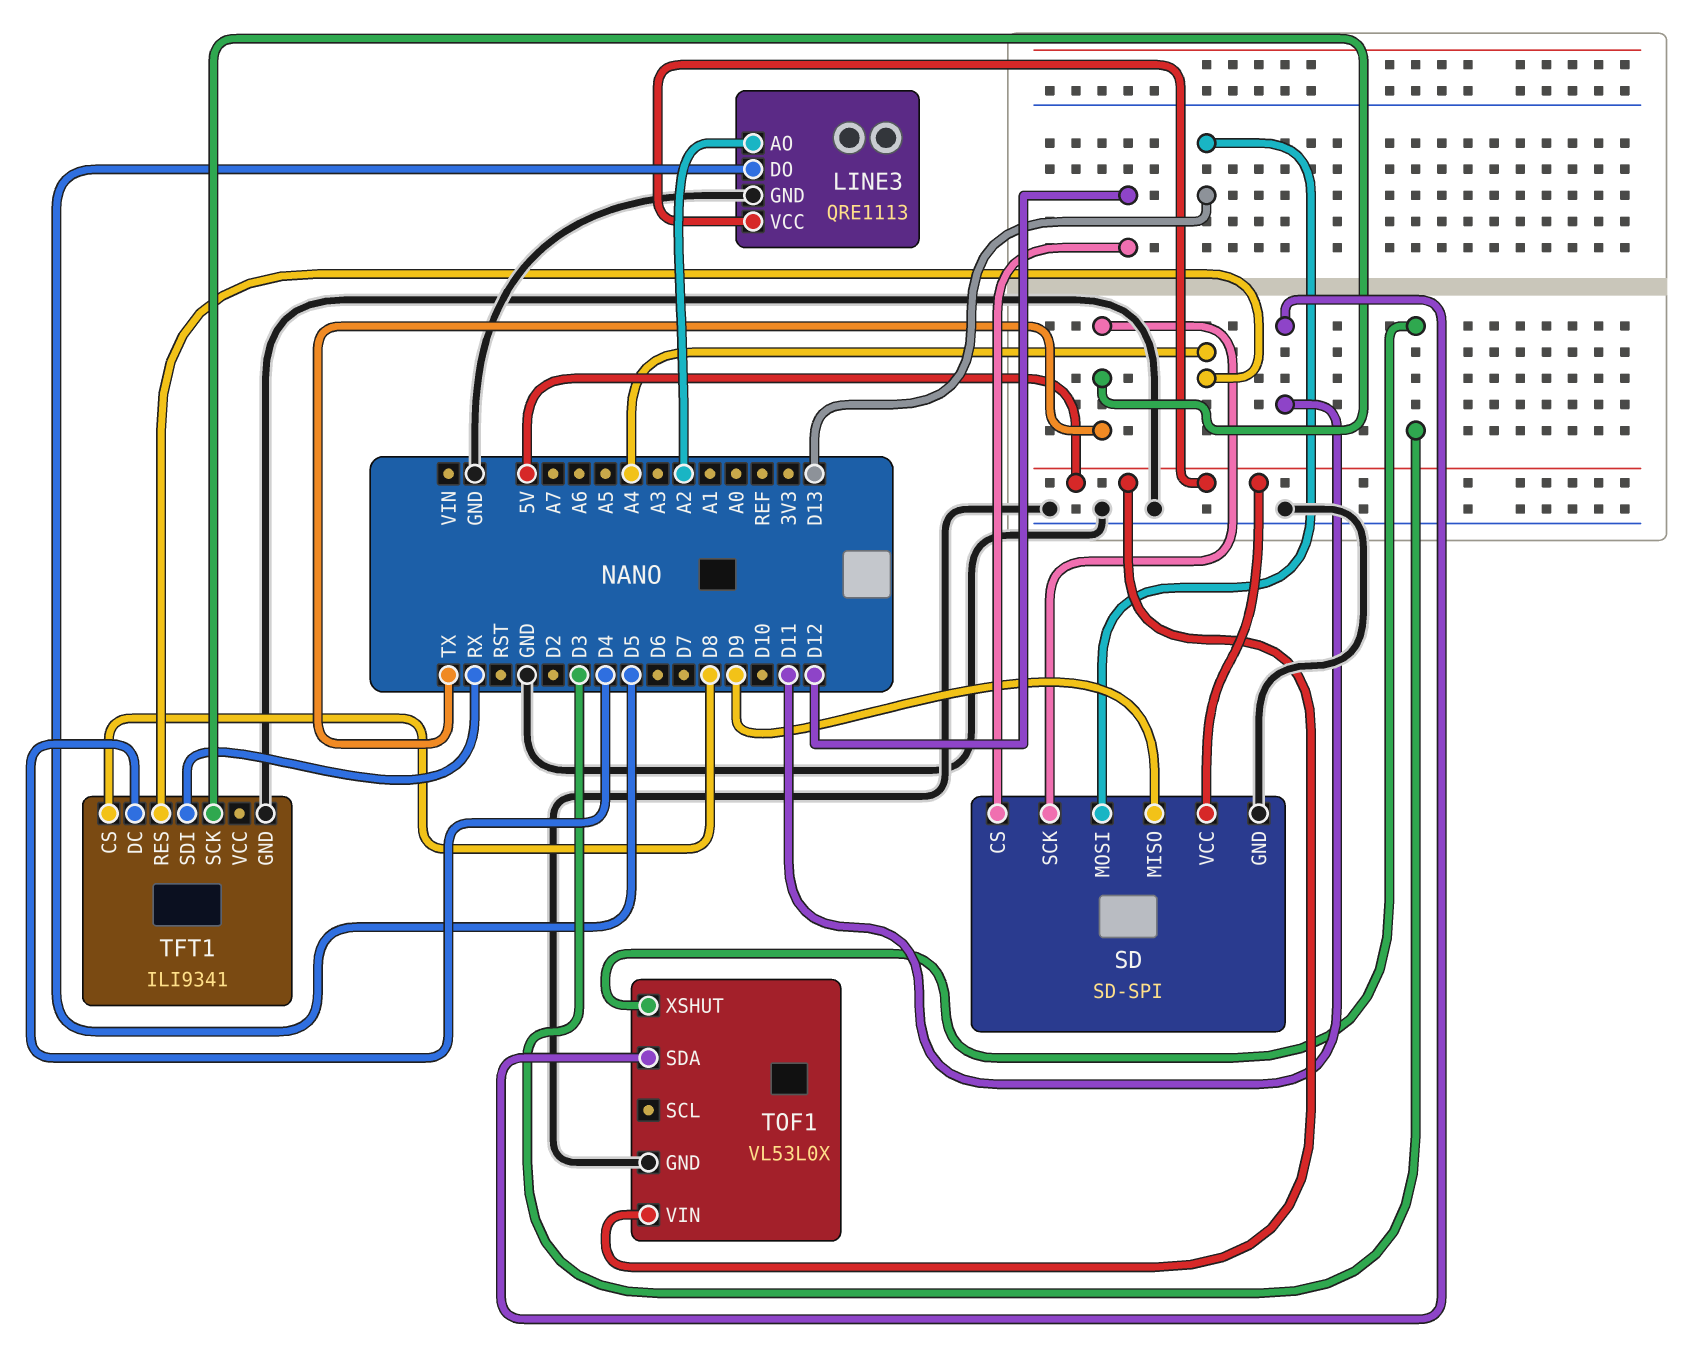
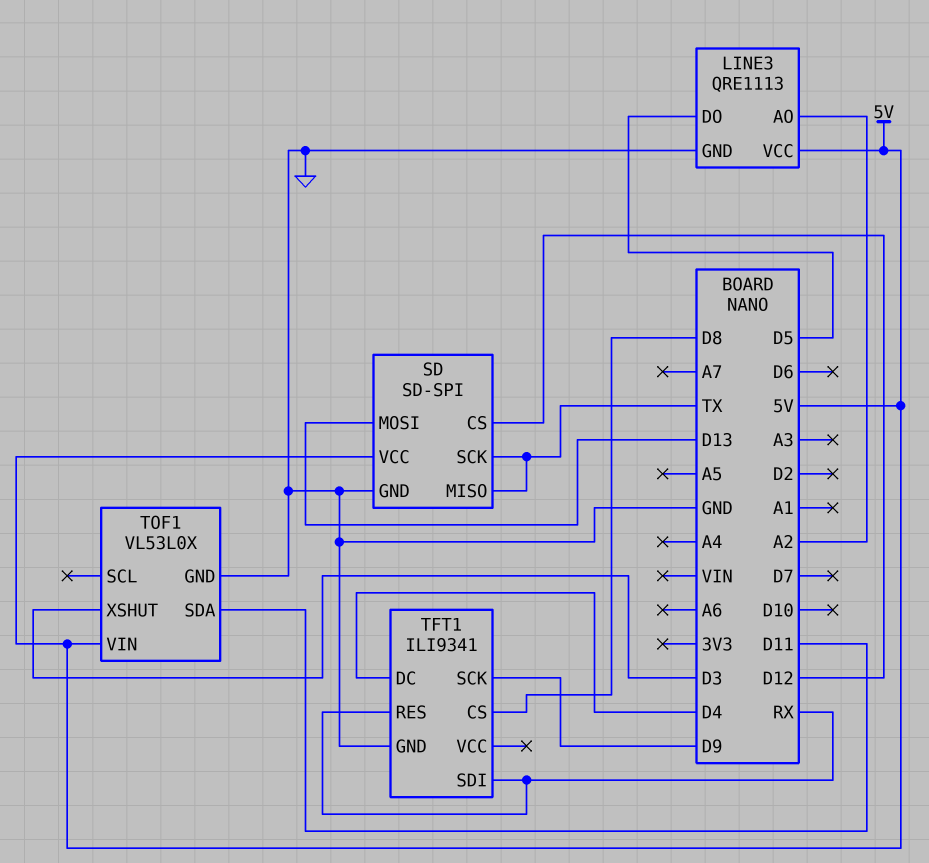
SD pin MISO: D9 -> TX
TFT1 pin RES: A4 -> RX
TFT1 pin SCK: TX -> D9

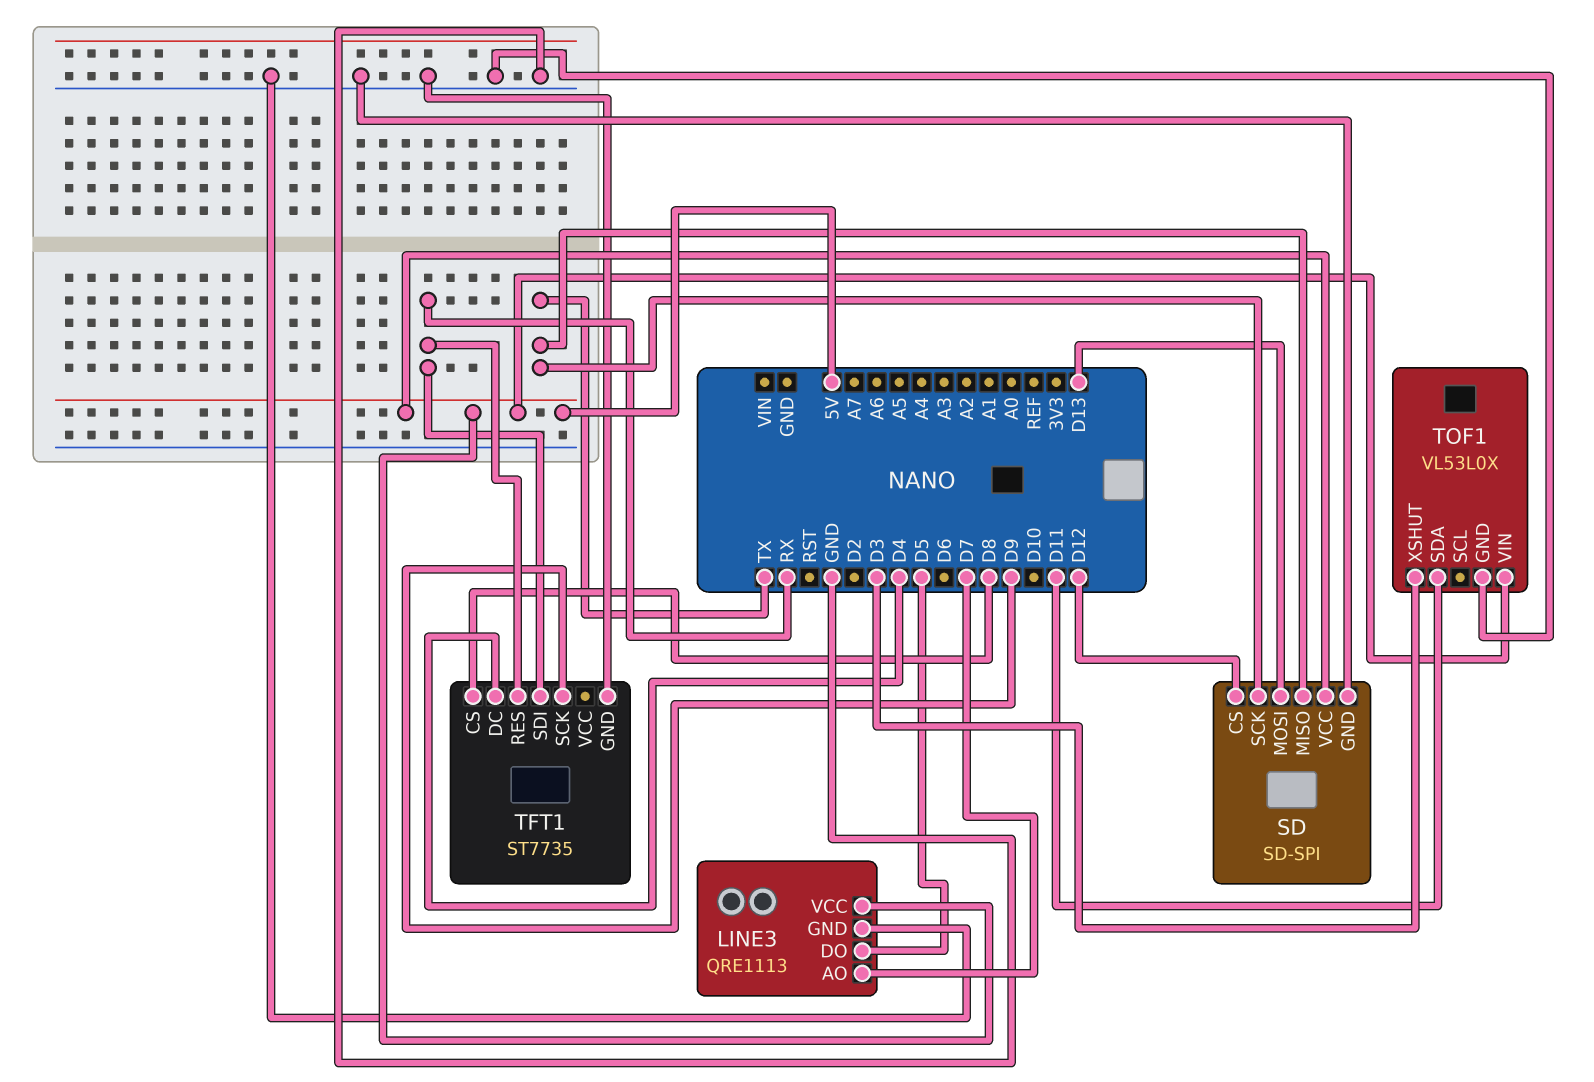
LINE3 pin AO: A2 -> D7
TFT1: ILI9341 -> ST7735

